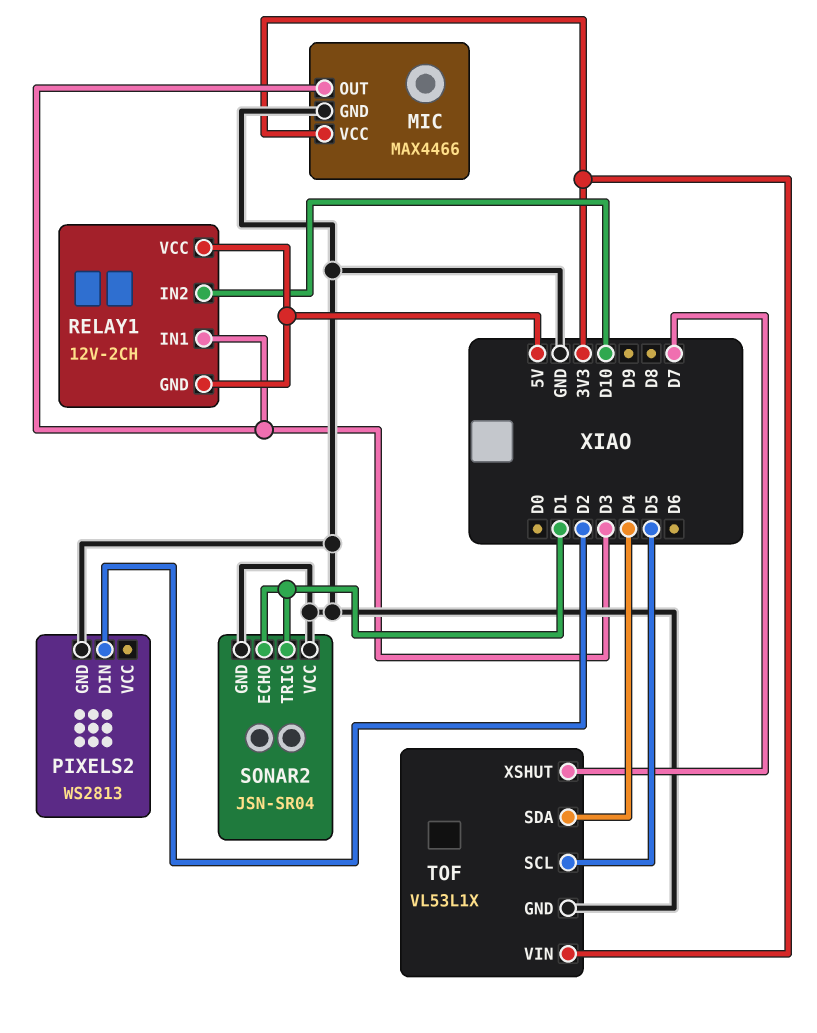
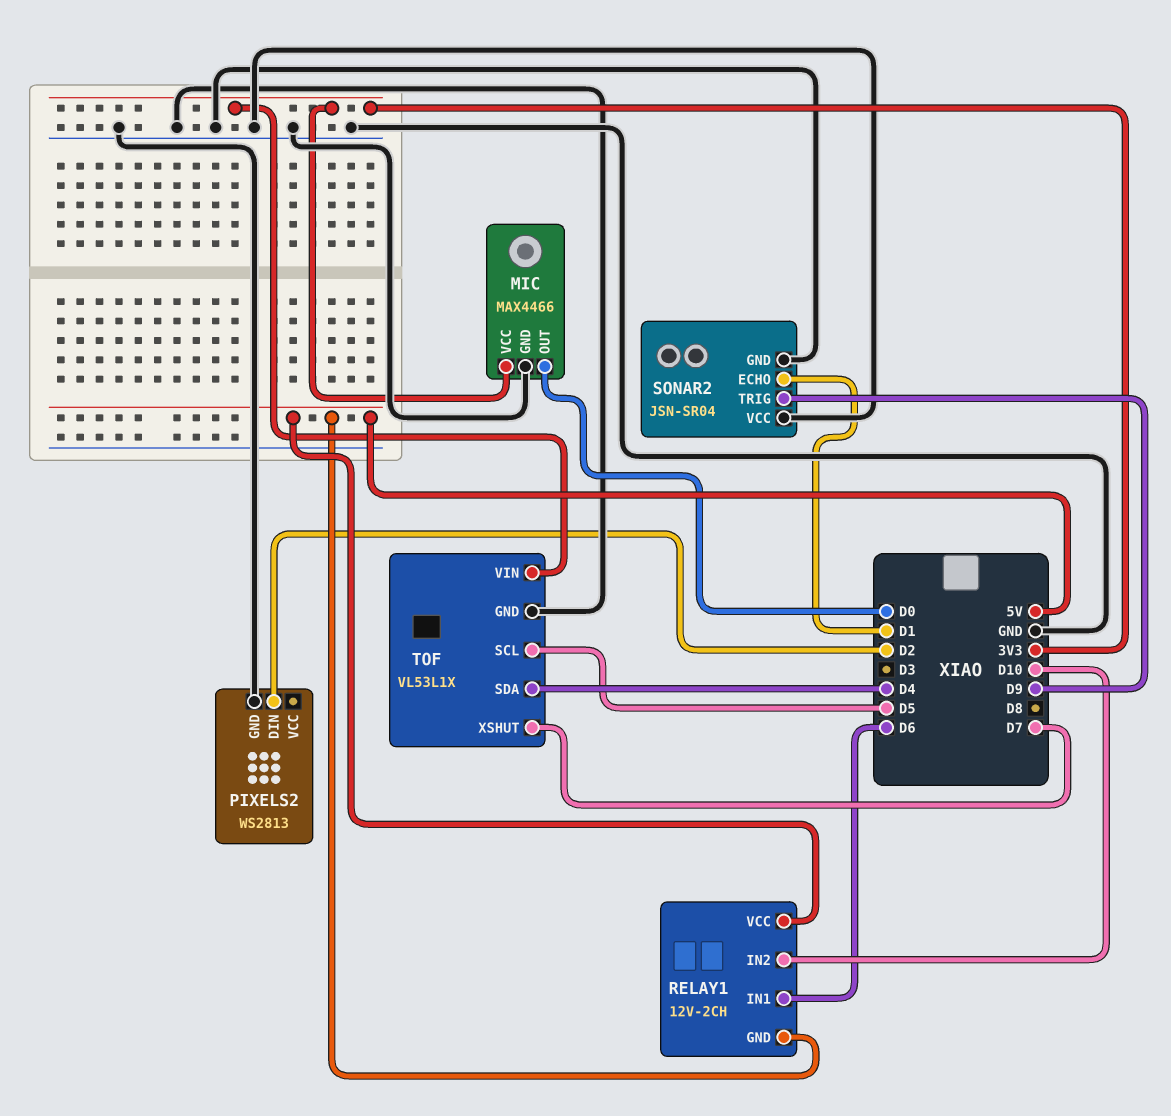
MIC pin OUT: D3 -> D0
RELAY1 pin IN1: D3 -> D6
SONAR2 pin TRIG: D1 -> D9

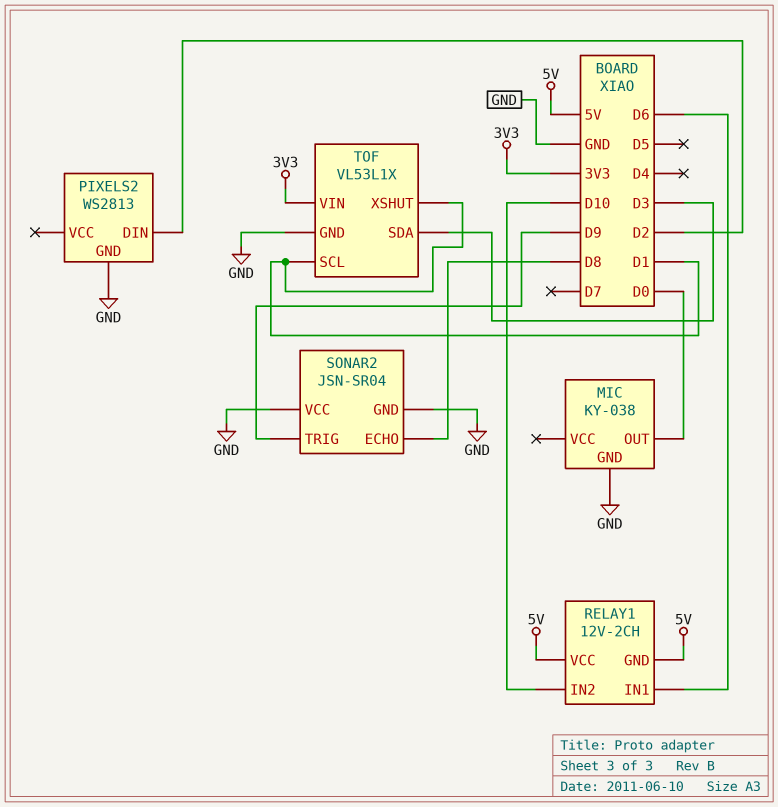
MIC: MAX4466 -> KY-038
MIC pin VCC: 3V3 -> none
SONAR2 pin ECHO: D1 -> D8
TOF pin SCL: D5 -> D1
TOF pin SDA: D4 -> D3
TOF pin XSHUT: D7 -> D1

